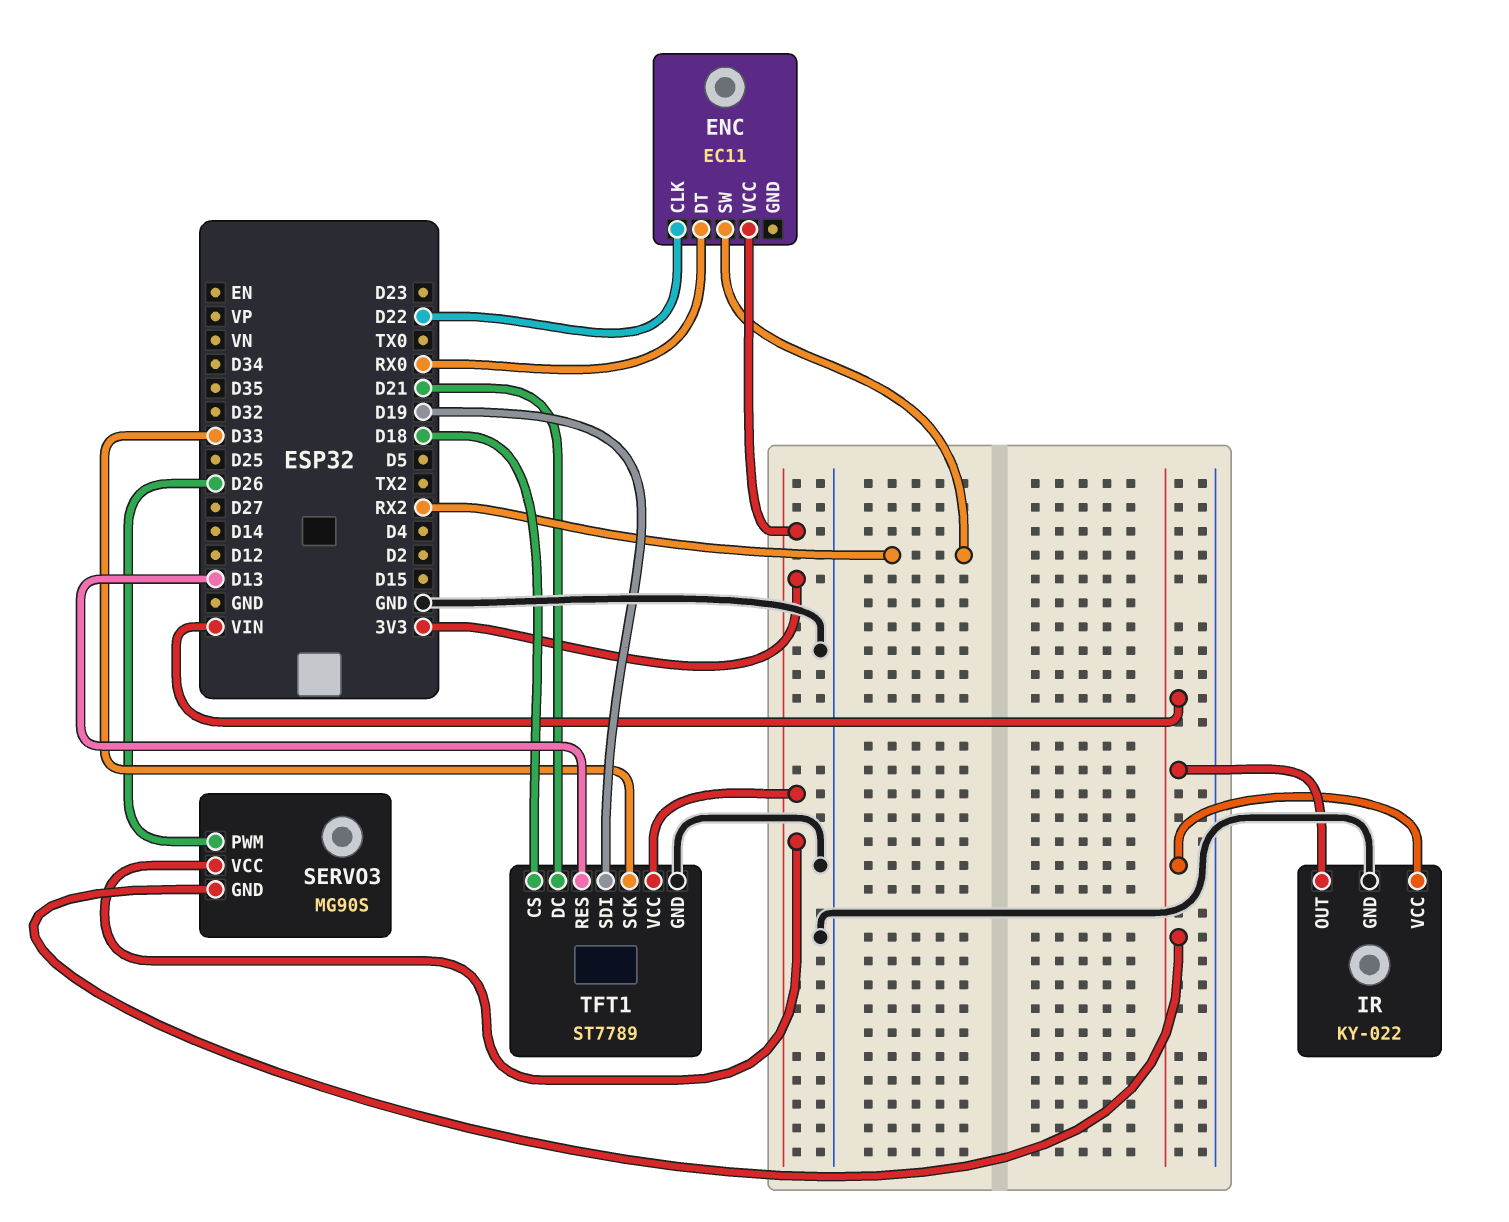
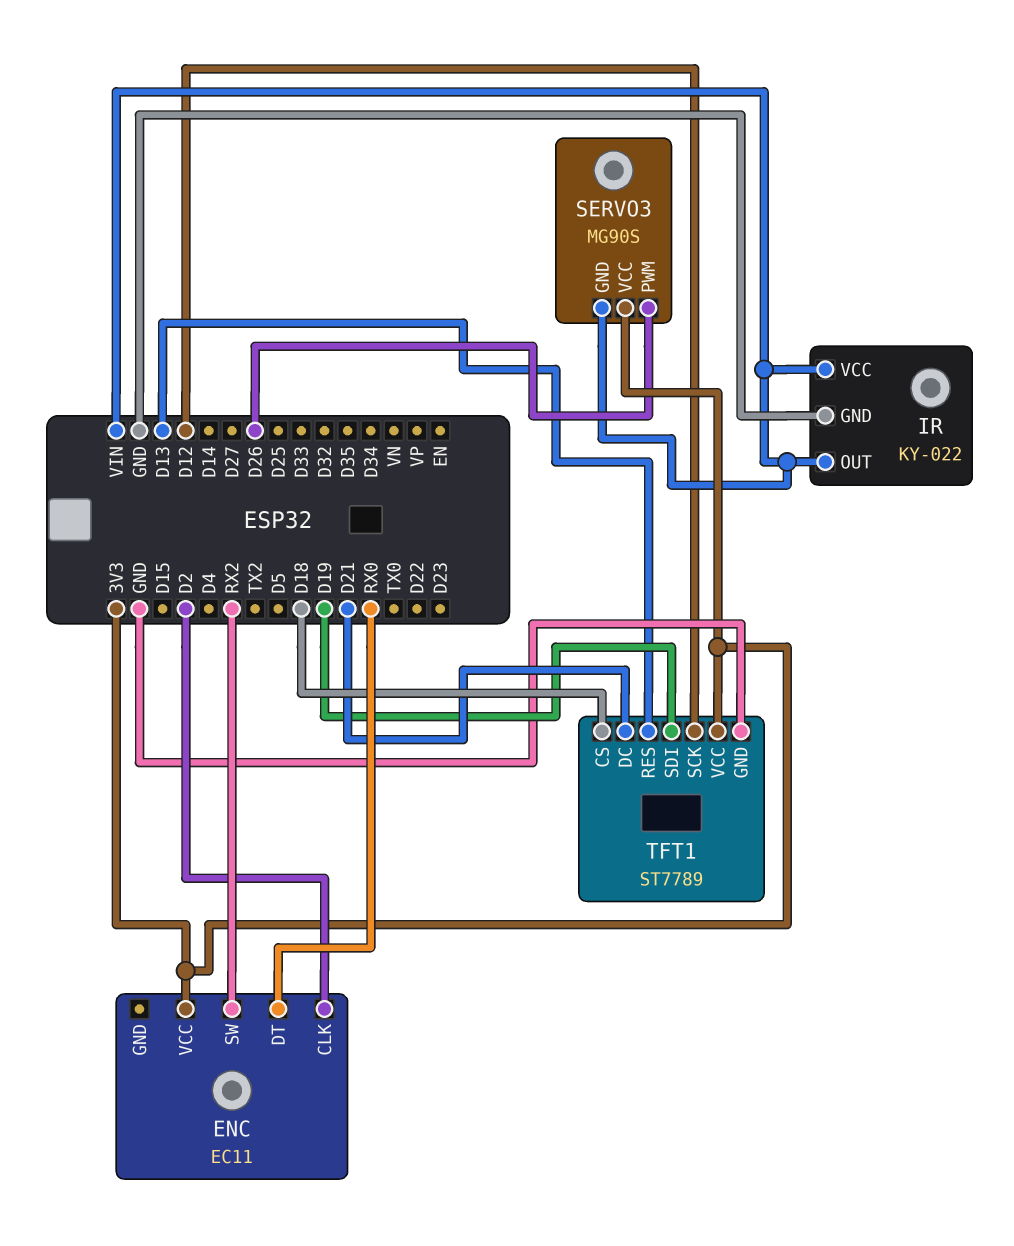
ENC pin CLK: D22 -> D2
TFT1 pin SCK: D33 -> D12

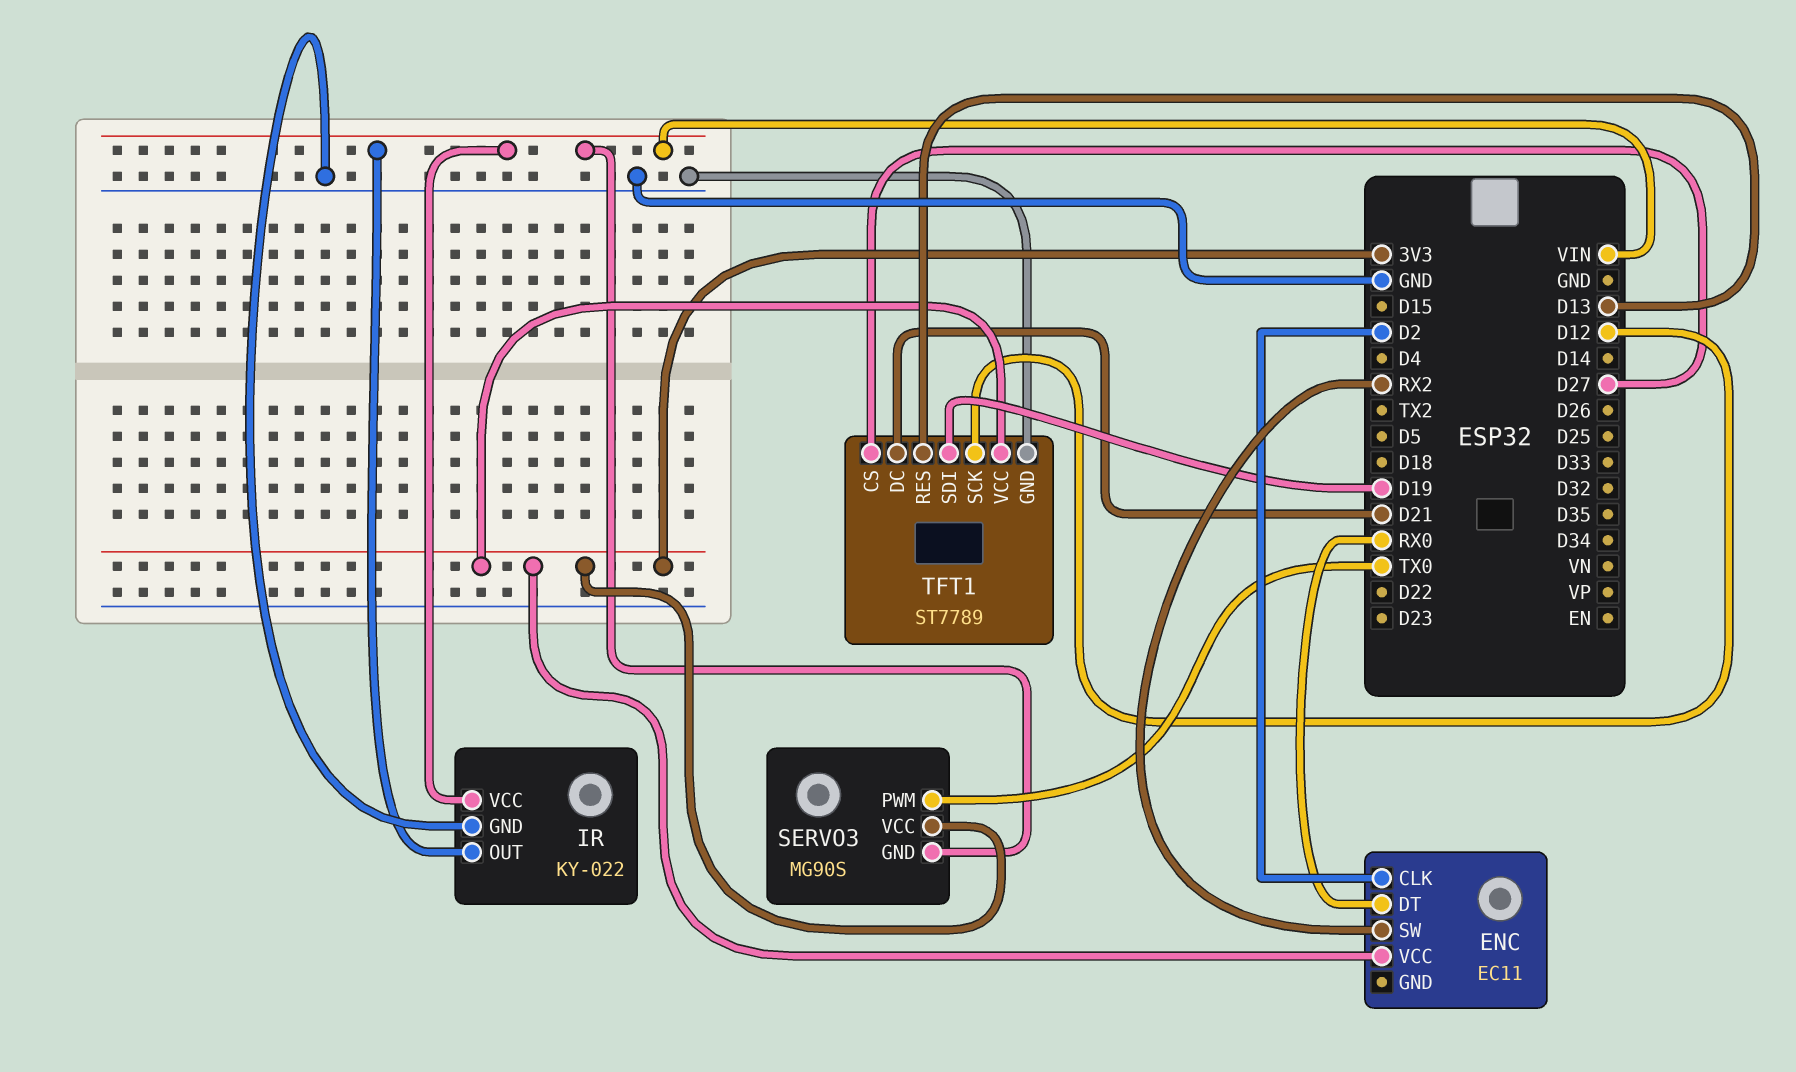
SERVO3 pin PWM: D26 -> TX0
TFT1 pin CS: D18 -> D27

